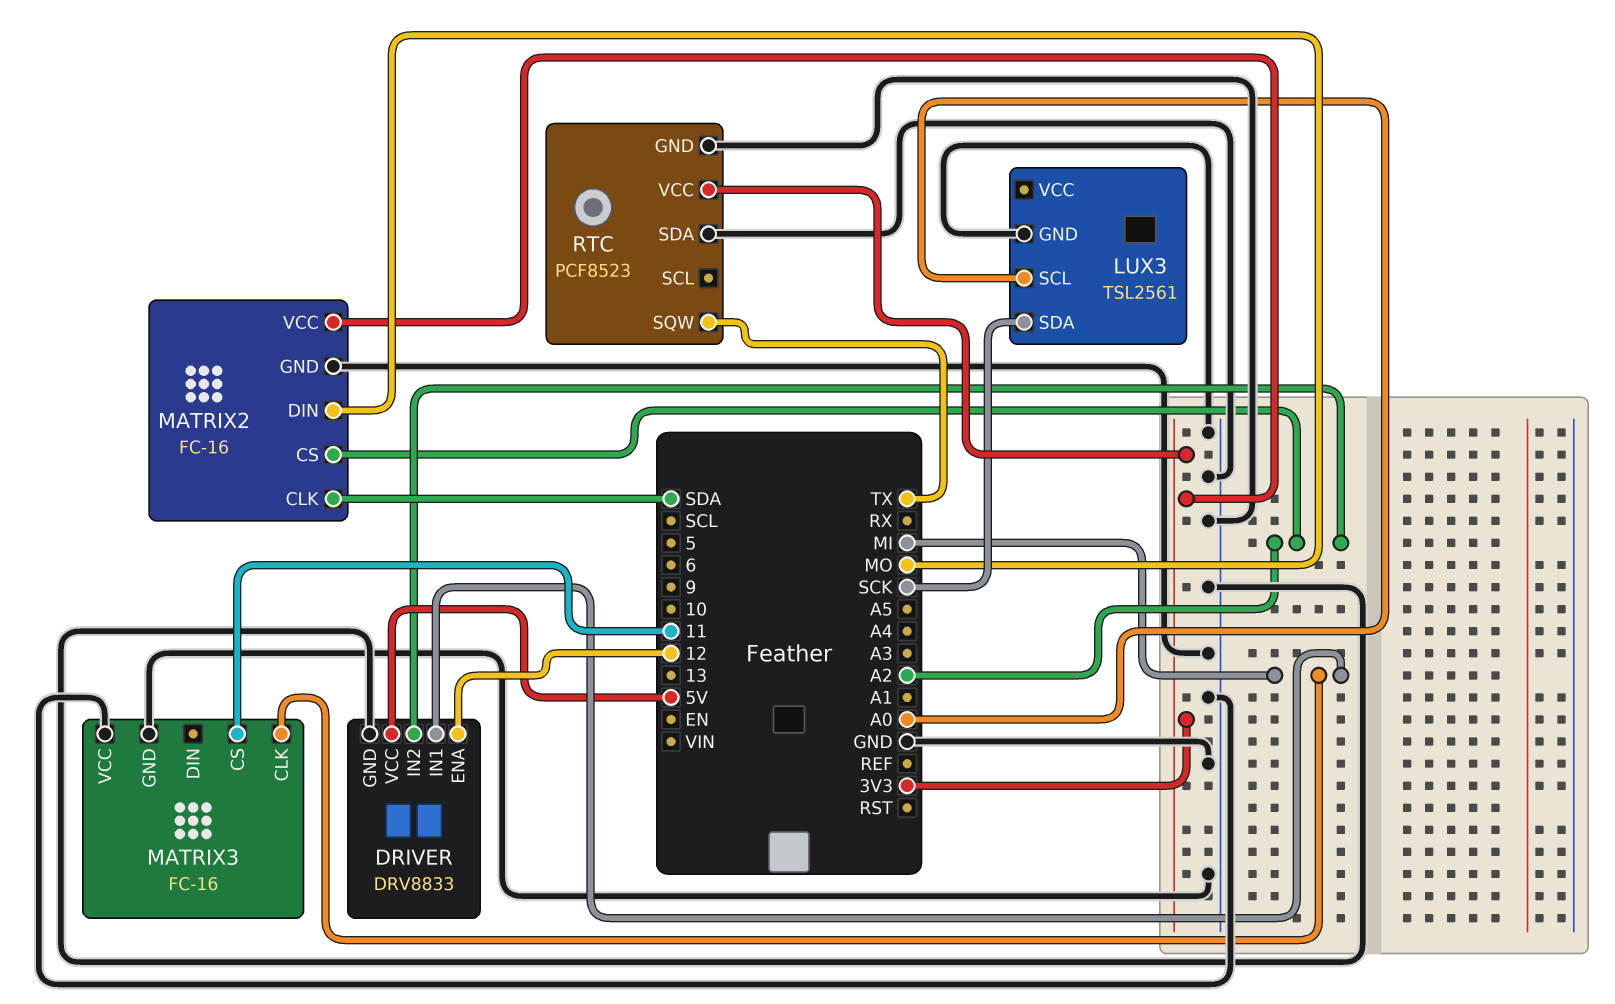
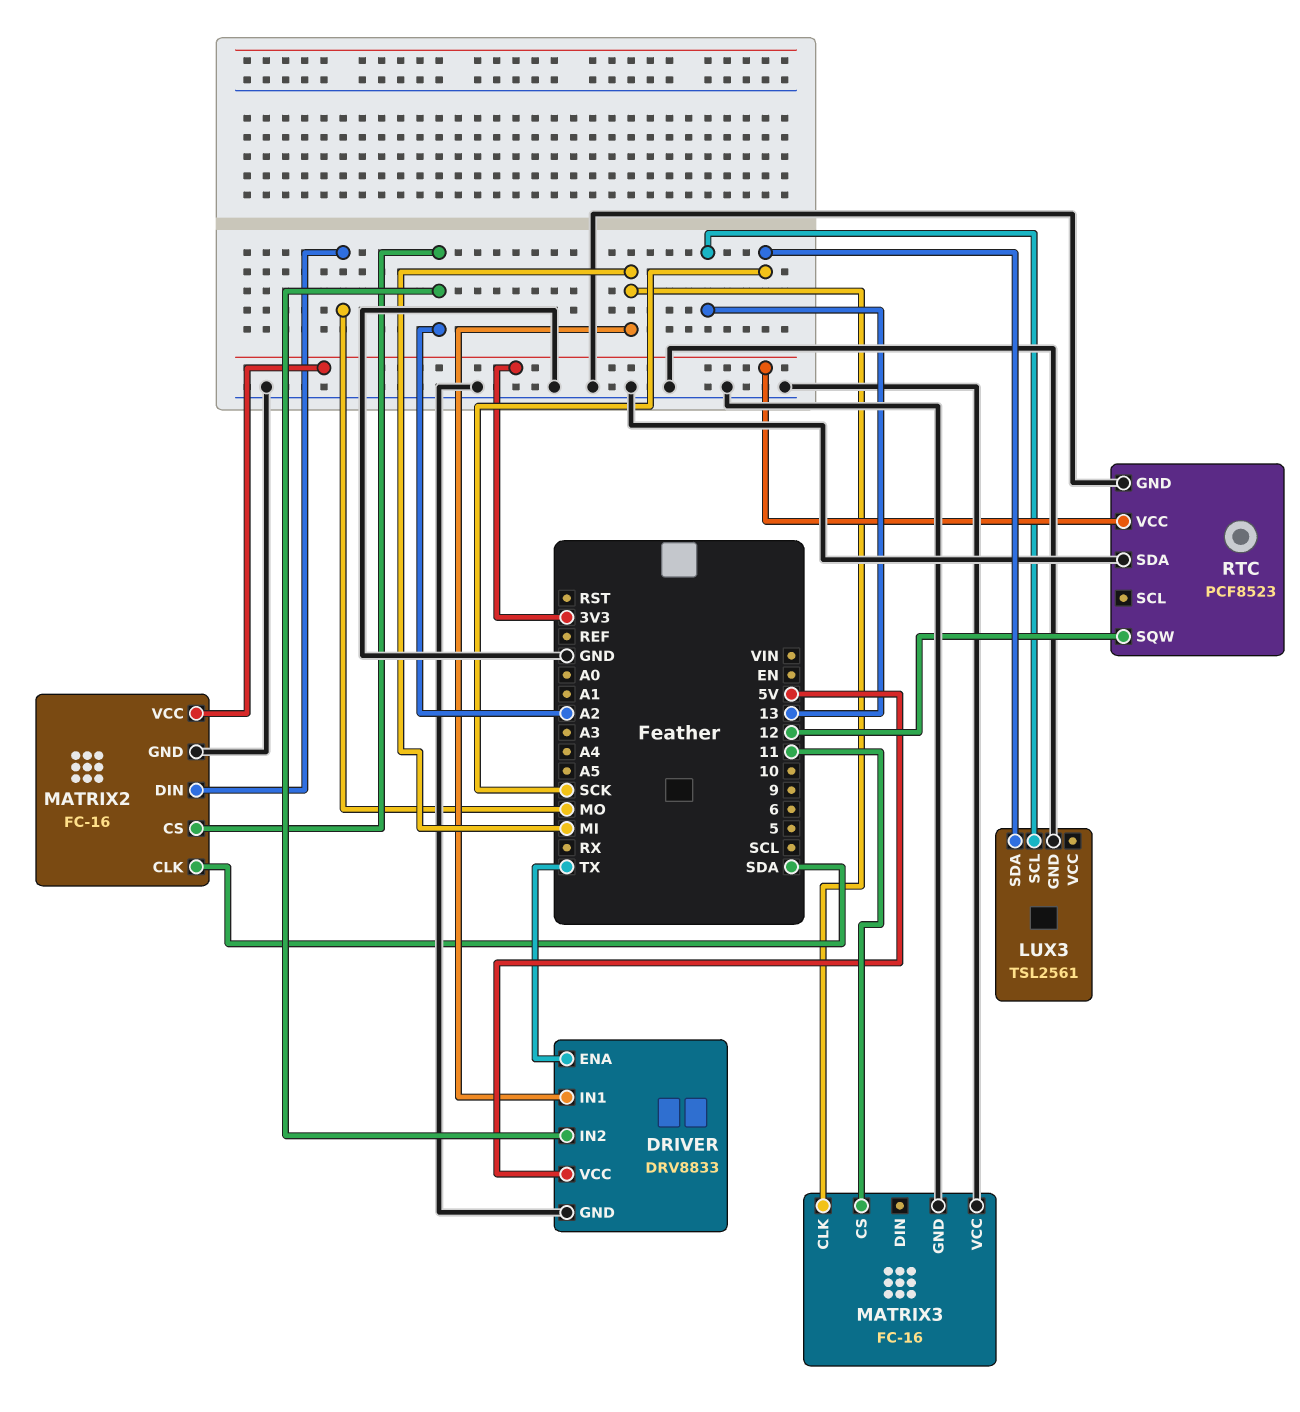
DRIVER pin ENA: 12 -> TX
LUX3 pin SCL: A0 -> 13
RTC pin SQW: TX -> 12

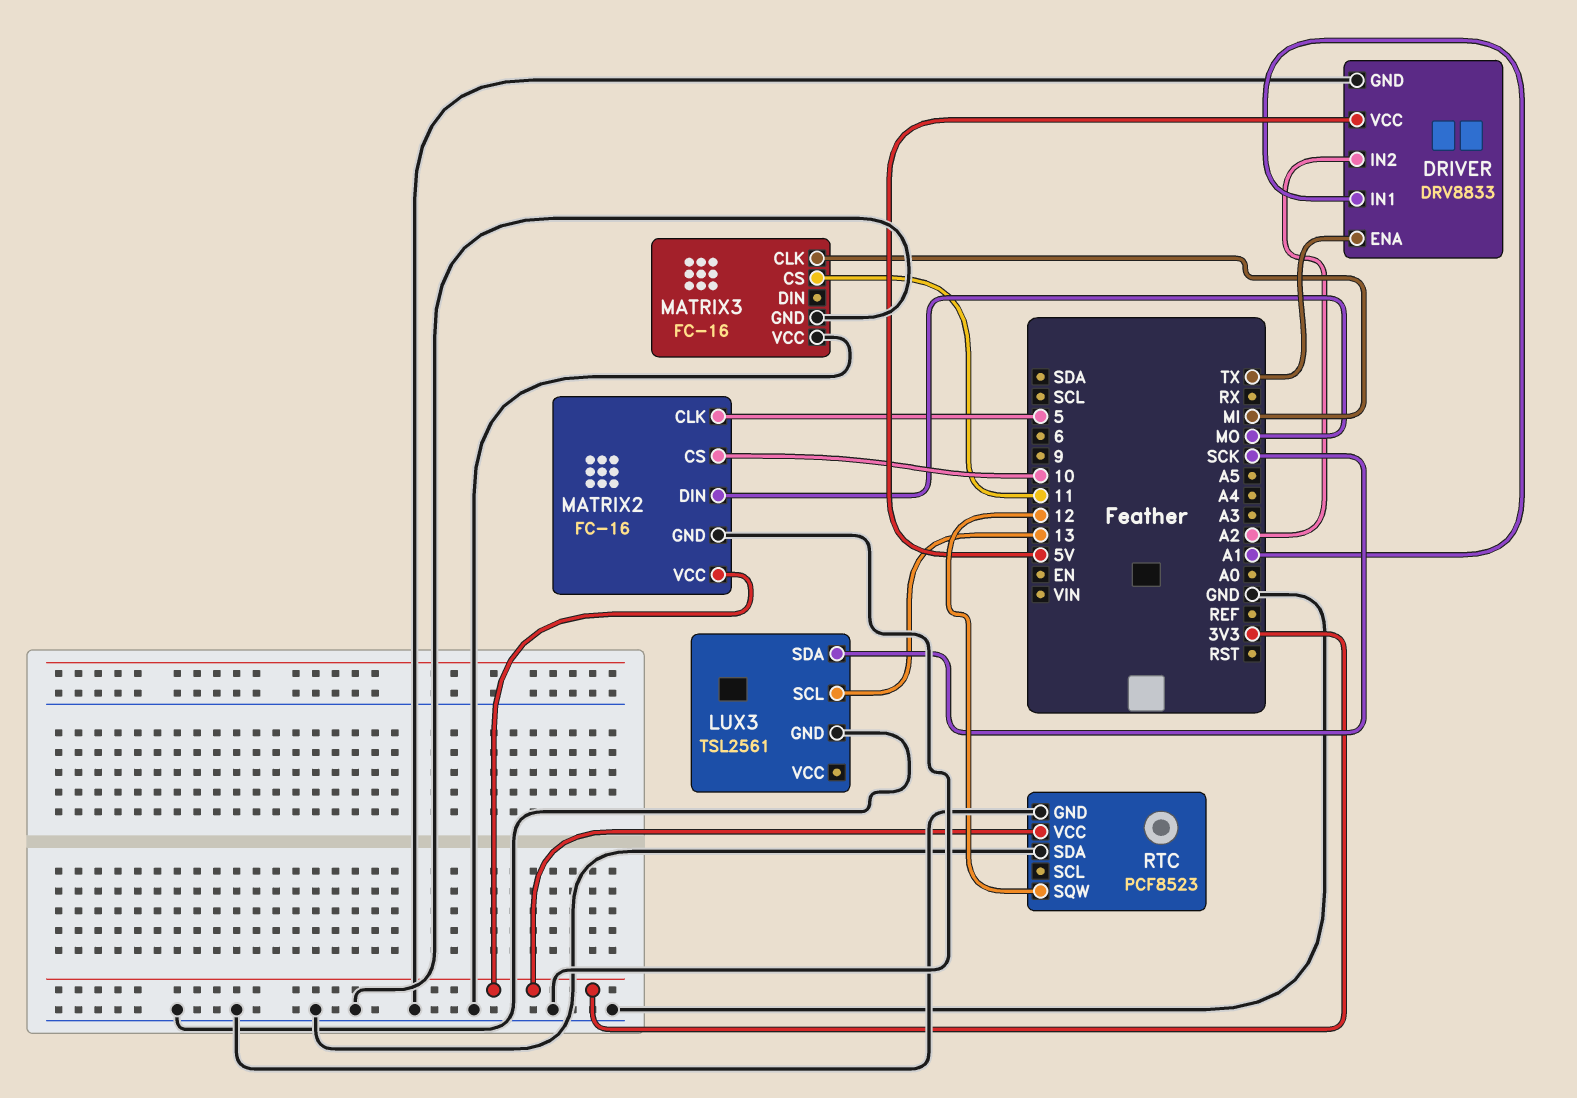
DRIVER pin IN1: MI -> A1
MATRIX2 pin CLK: SDA -> 5
MATRIX2 pin CS: A2 -> 10

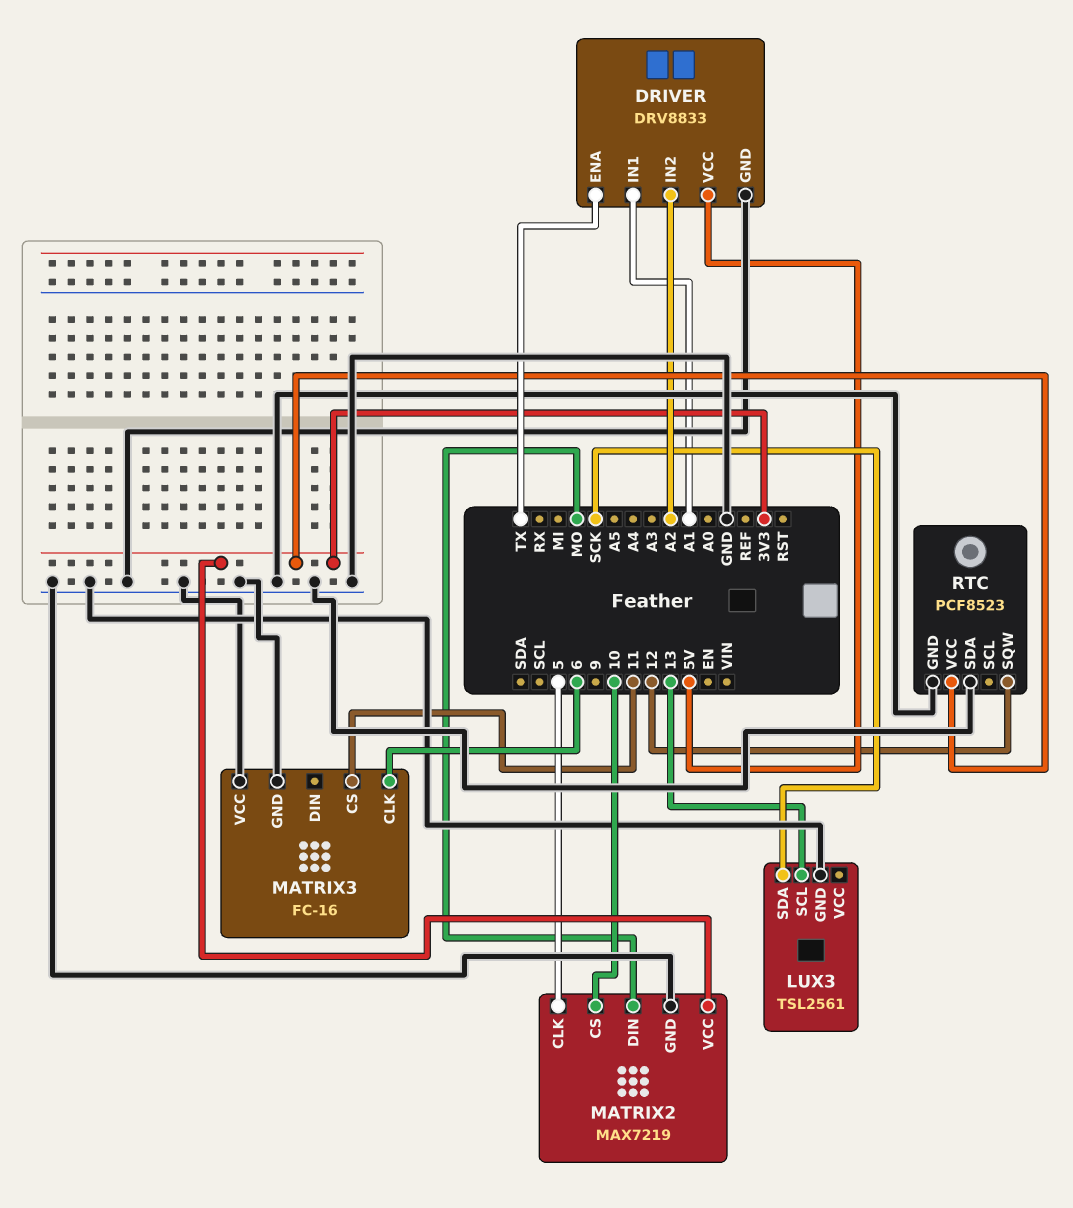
MATRIX2: FC-16 -> MAX7219
MATRIX3 pin CLK: MI -> 6

